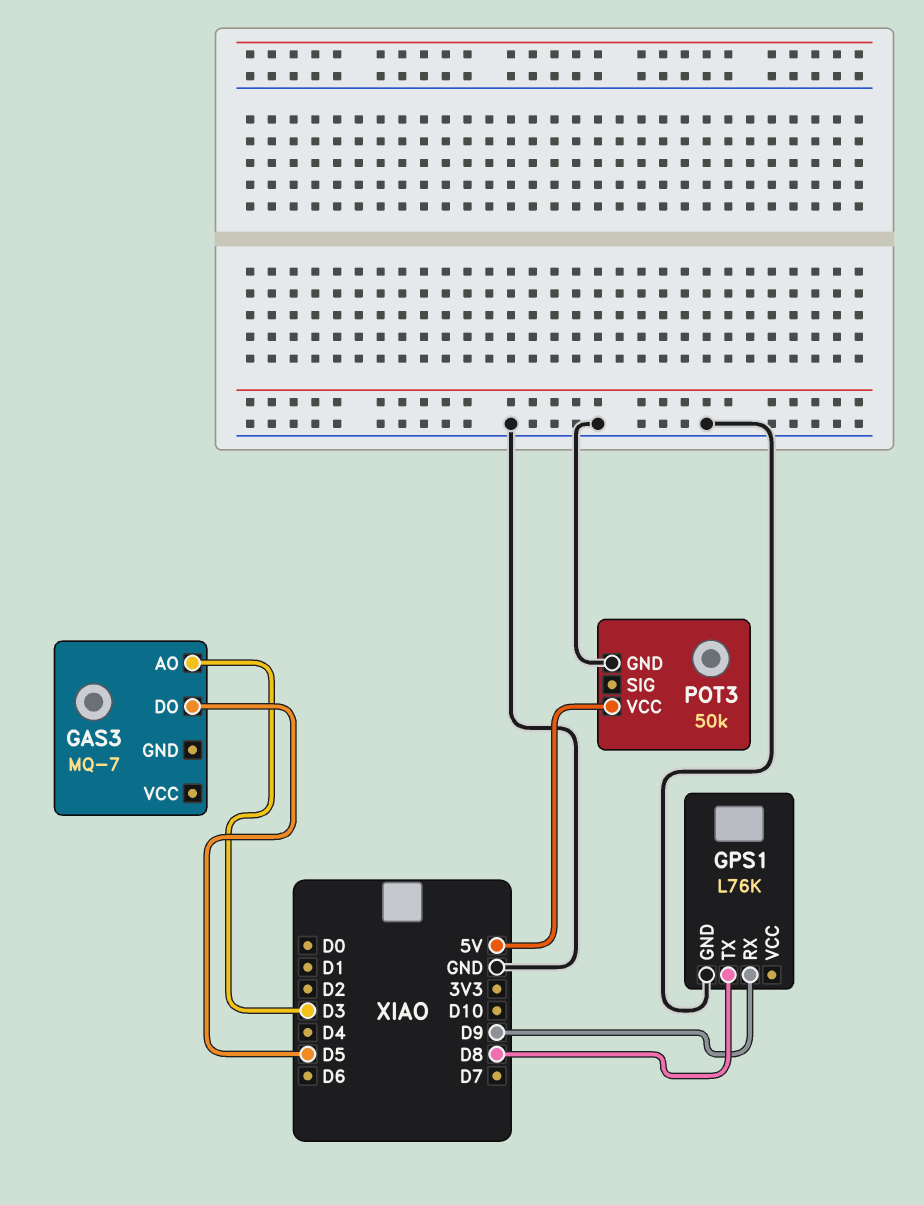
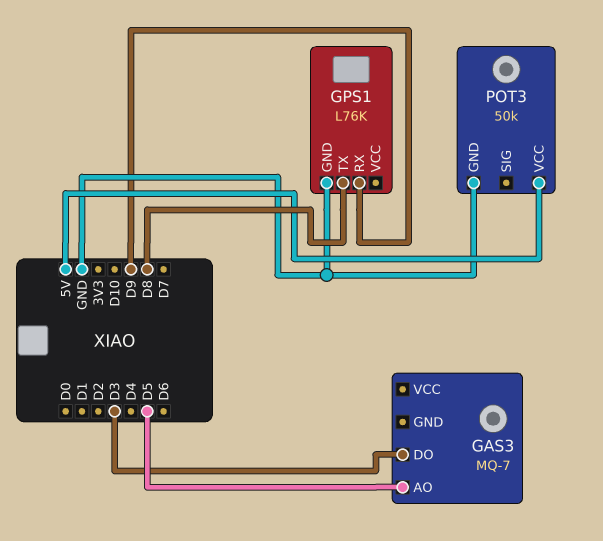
GAS3 pin AO: D3 -> D5
GAS3 pin DO: D5 -> D3

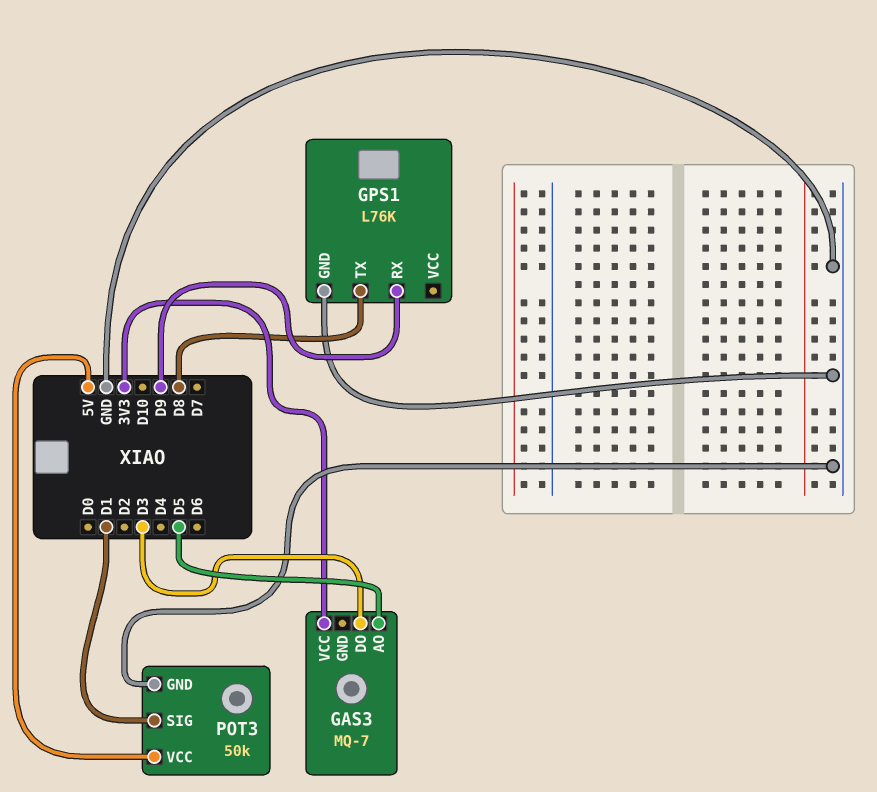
GAS3 pin VCC: none -> 3V3
POT3 pin SIG: none -> D1

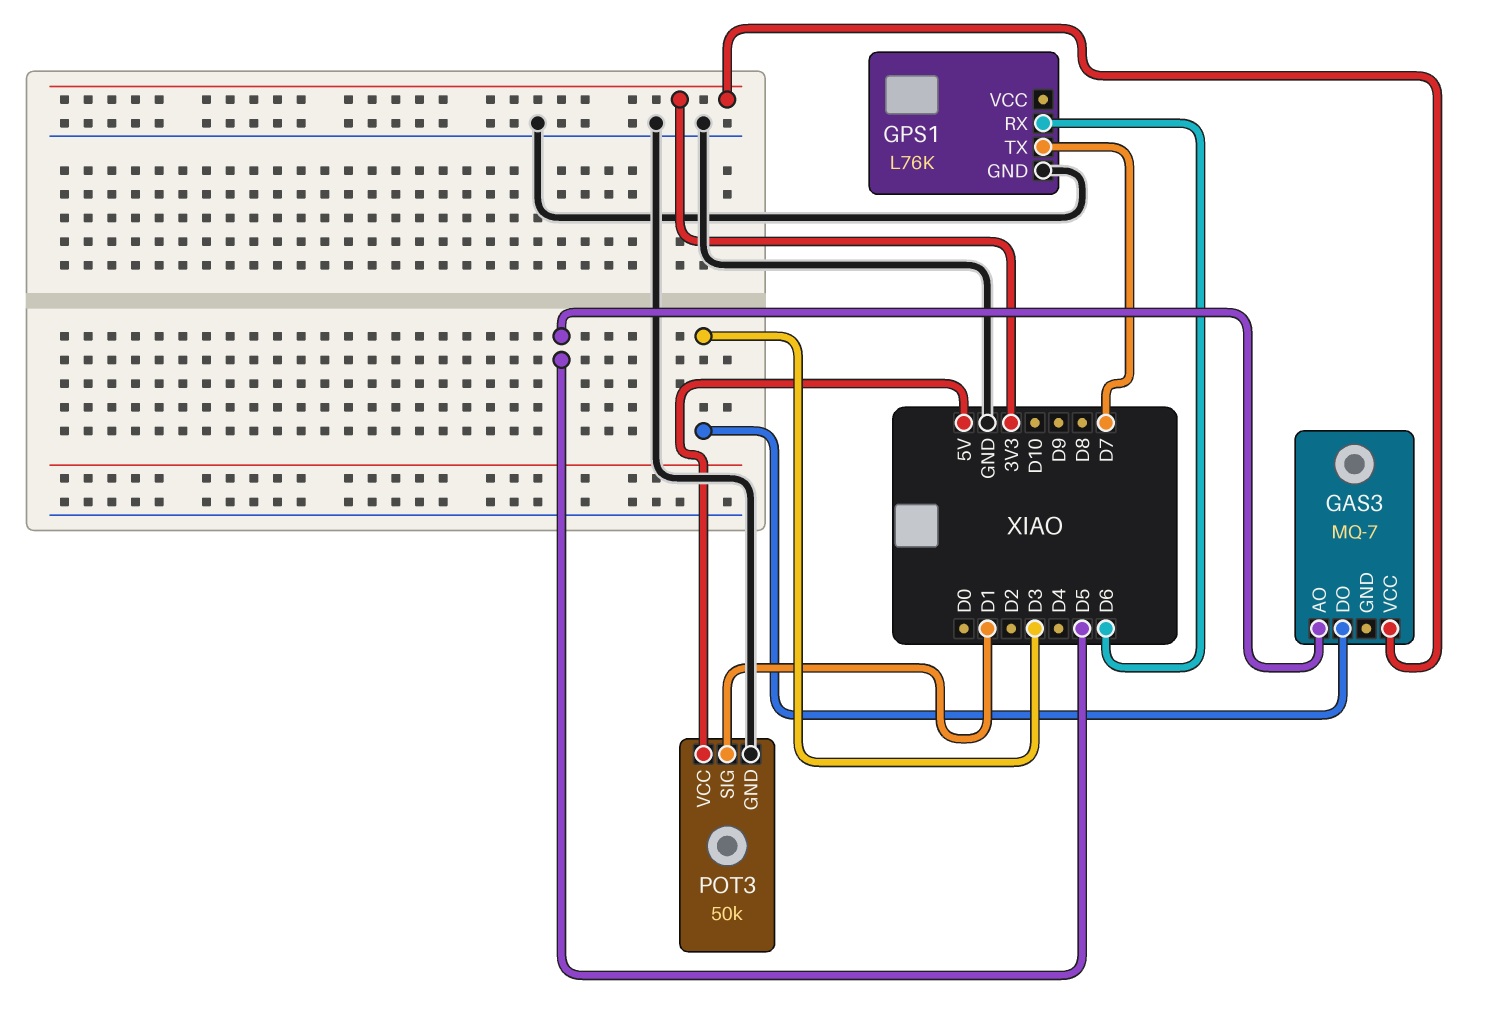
GPS1 pin RX: D9 -> D6
GPS1 pin TX: D8 -> D7

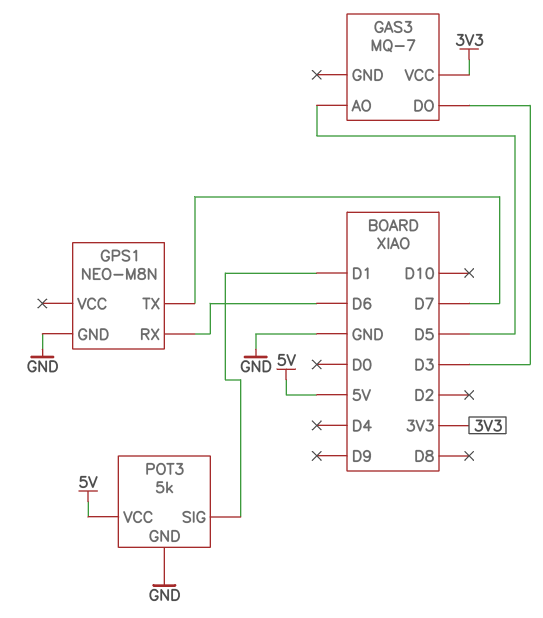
GPS1: L76K -> NEO-M8N
POT3: 50k -> 5k

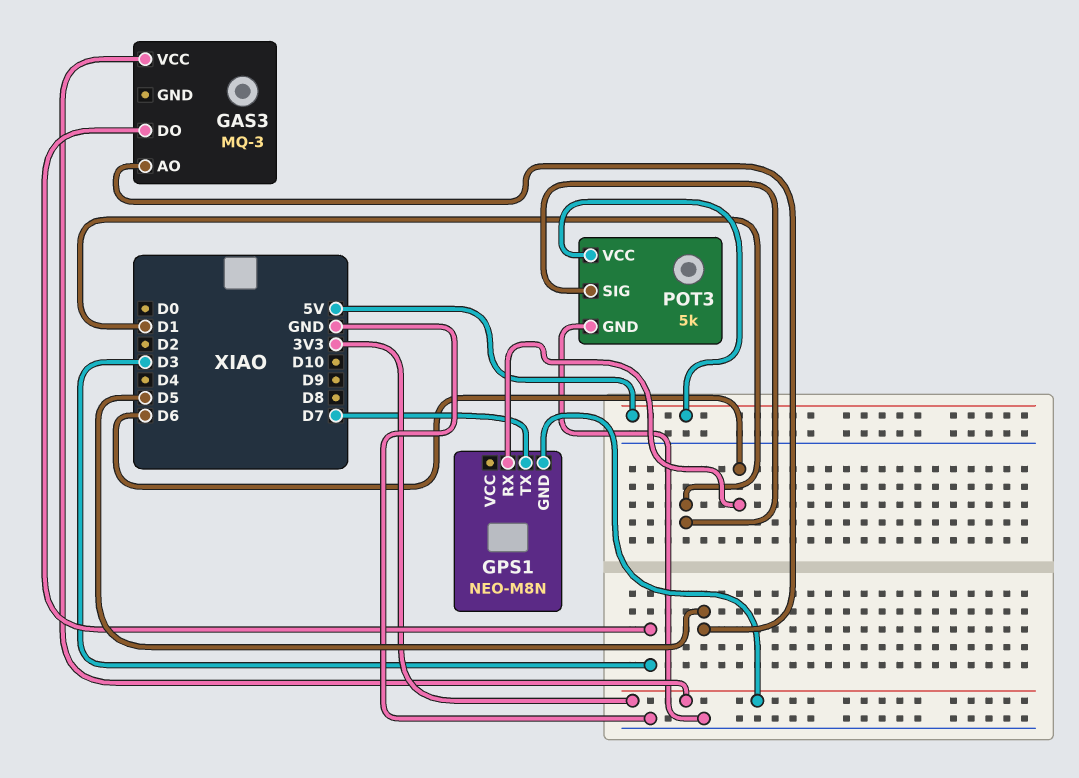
GAS3: MQ-7 -> MQ-3
GPS1 pin GND: GND -> 3V3

